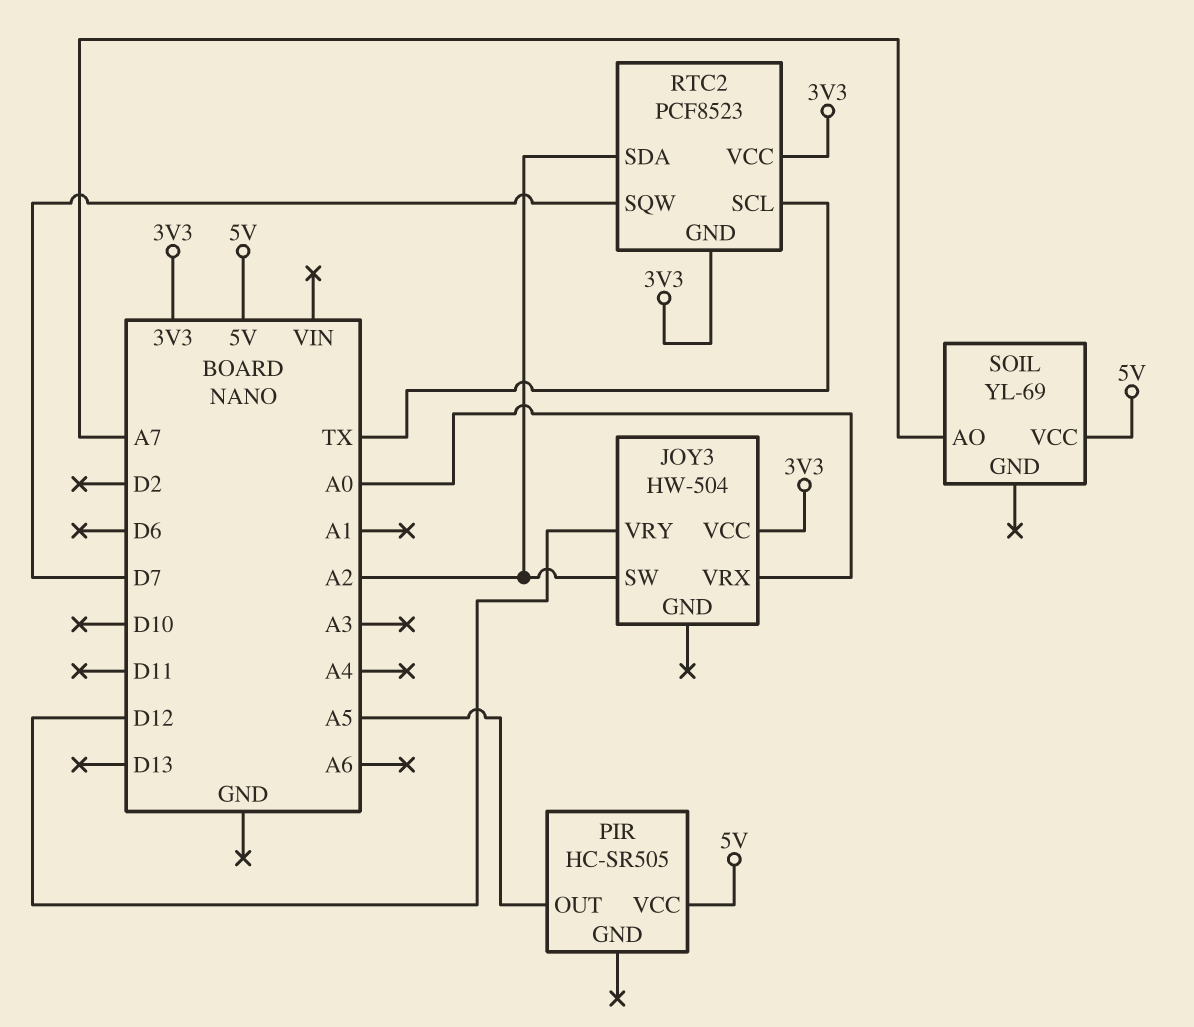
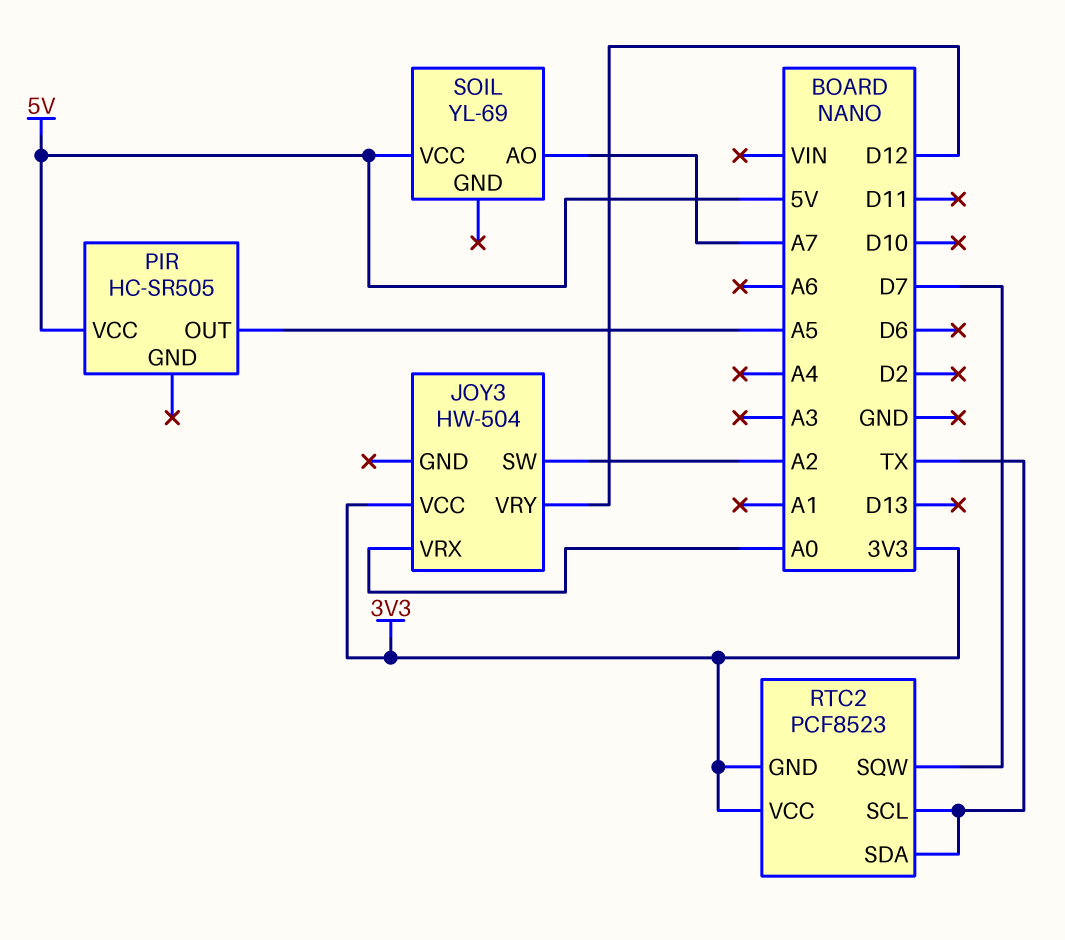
RTC2 pin SDA: A2 -> TX

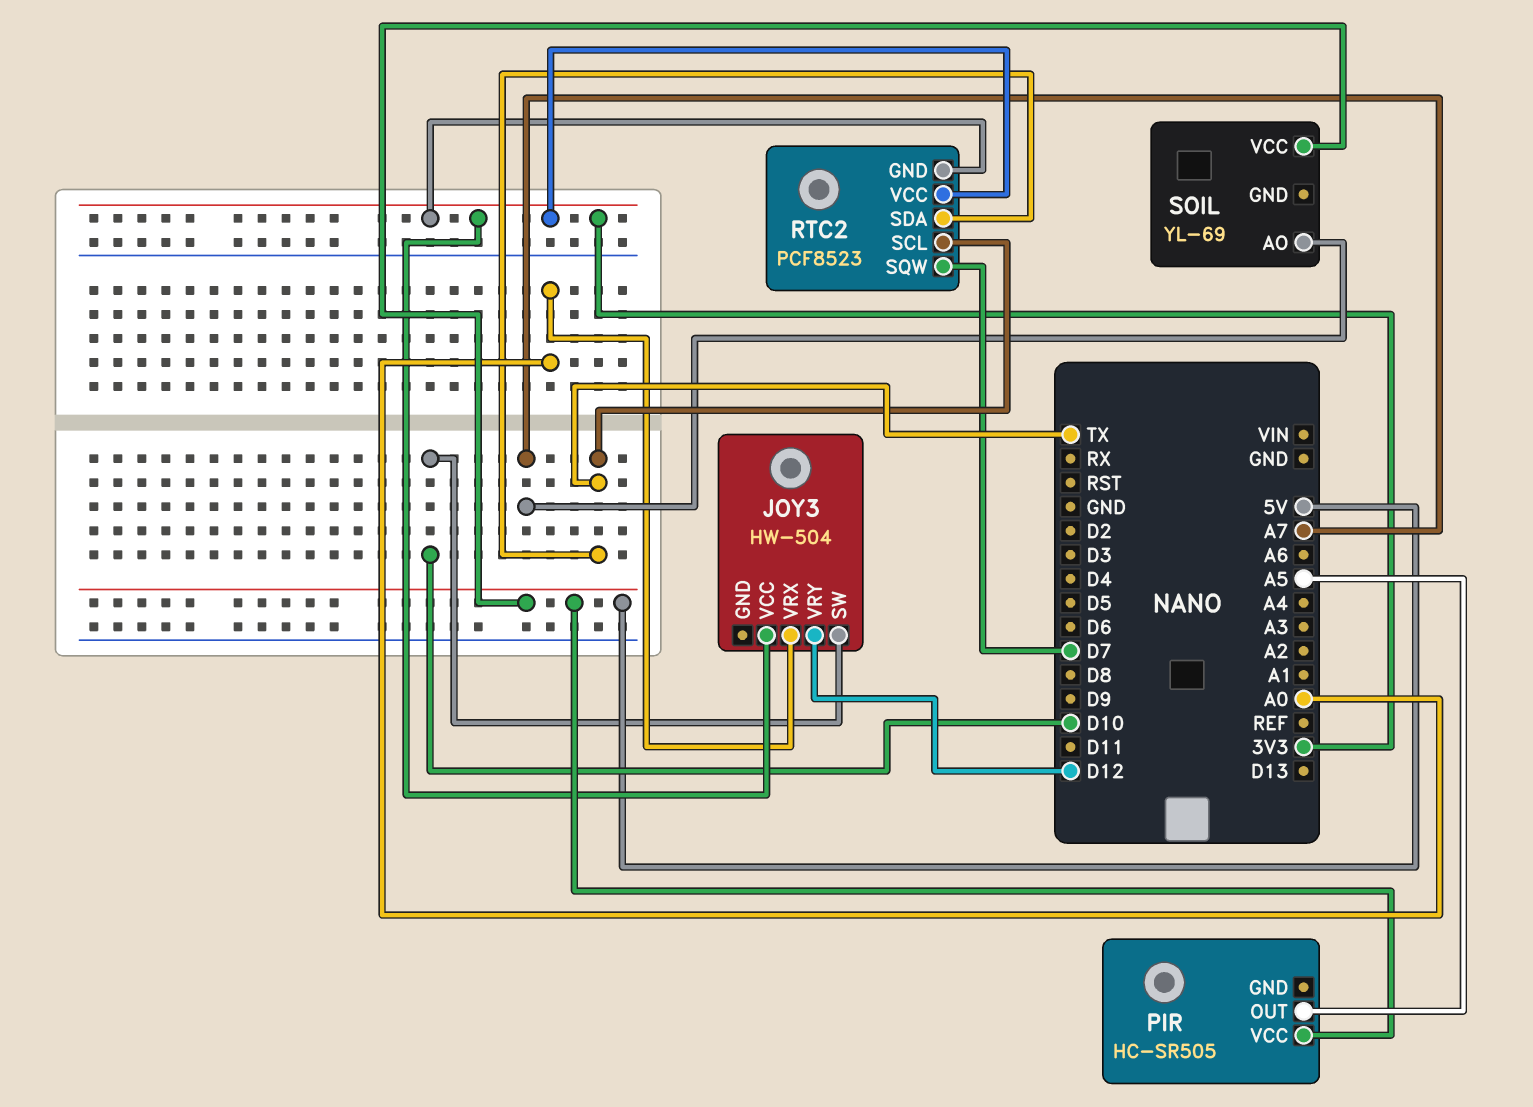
JOY3 pin SW: A2 -> D10

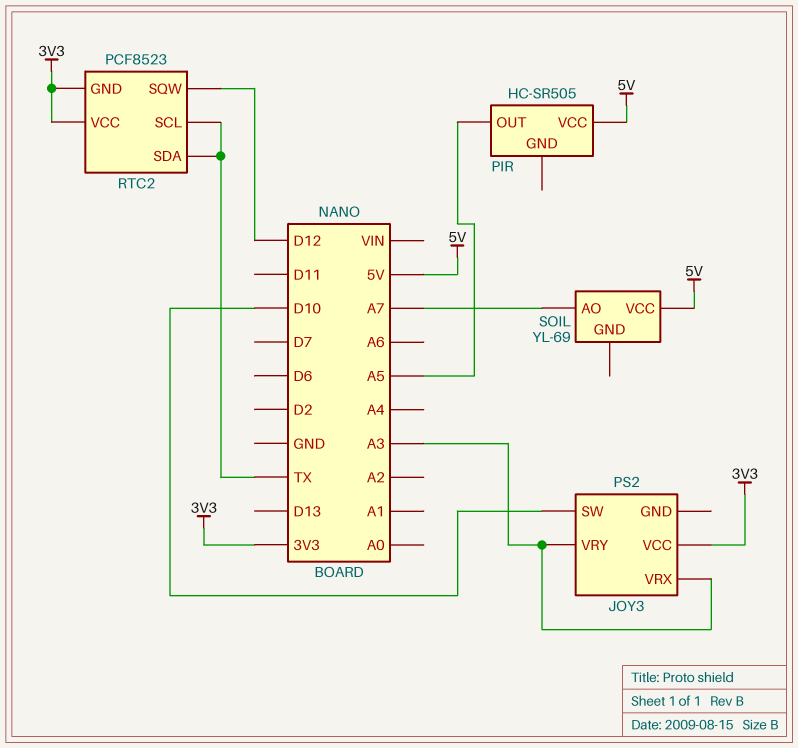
JOY3: HW-504 -> PS2
JOY3 pin VRX: A0 -> A3
JOY3 pin VRY: D12 -> A3
RTC2 pin SQW: D7 -> D12

